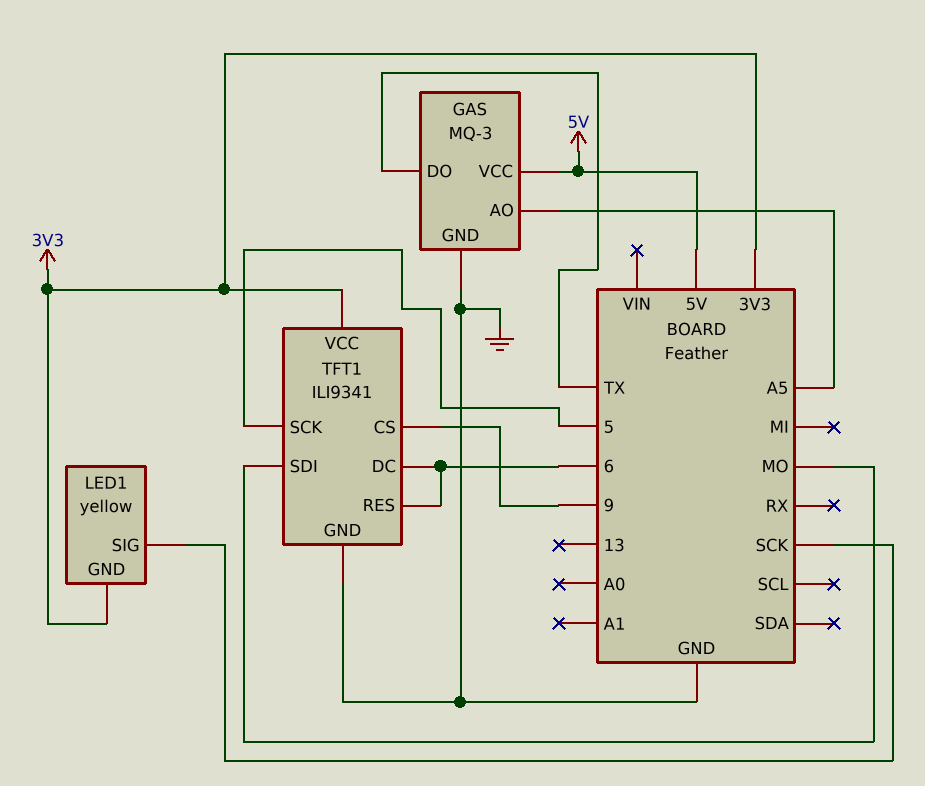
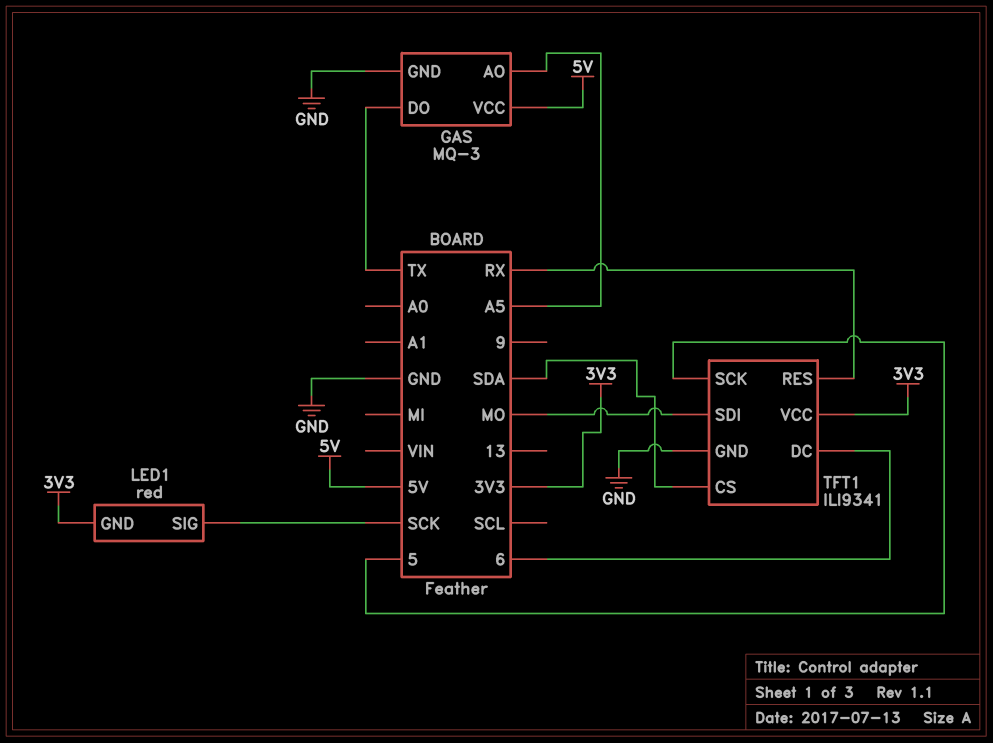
LED1: yellow -> red
TFT1 pin CS: 9 -> SDA
TFT1 pin RES: 6 -> RX

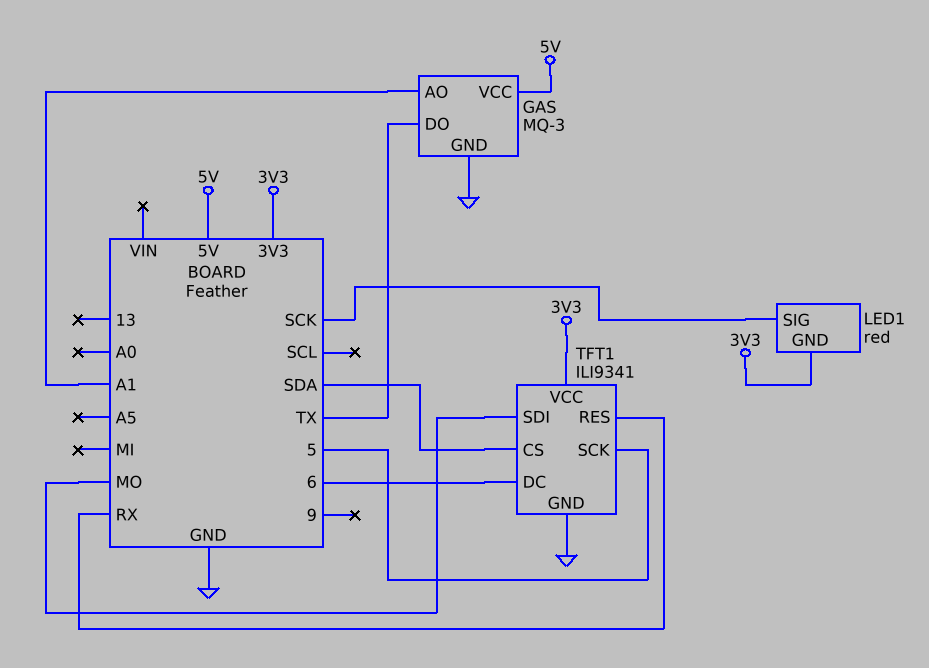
GAS pin AO: A5 -> A1

